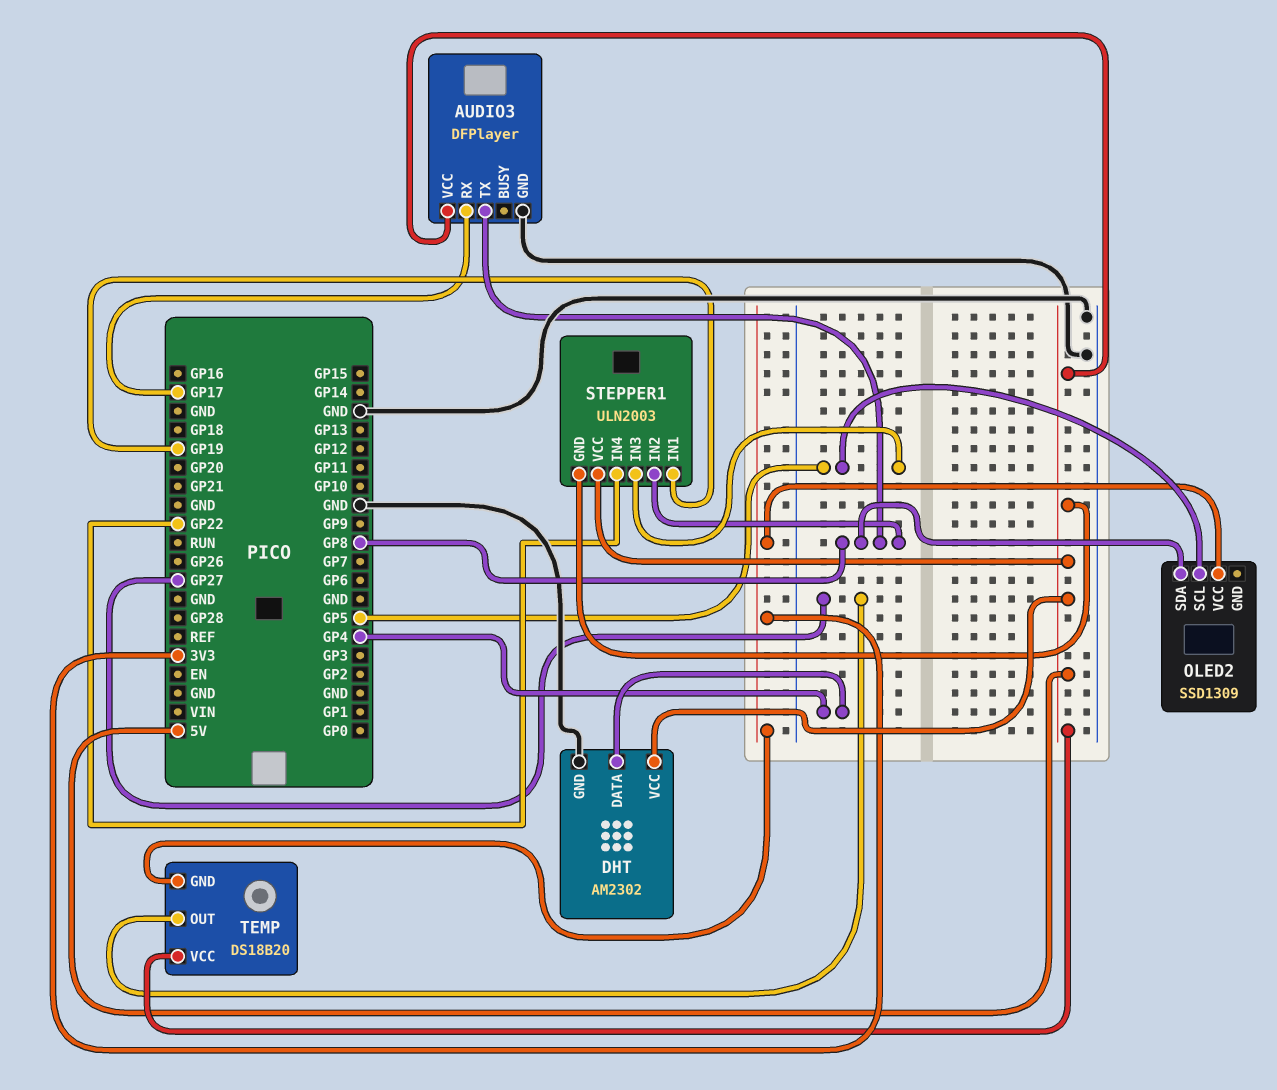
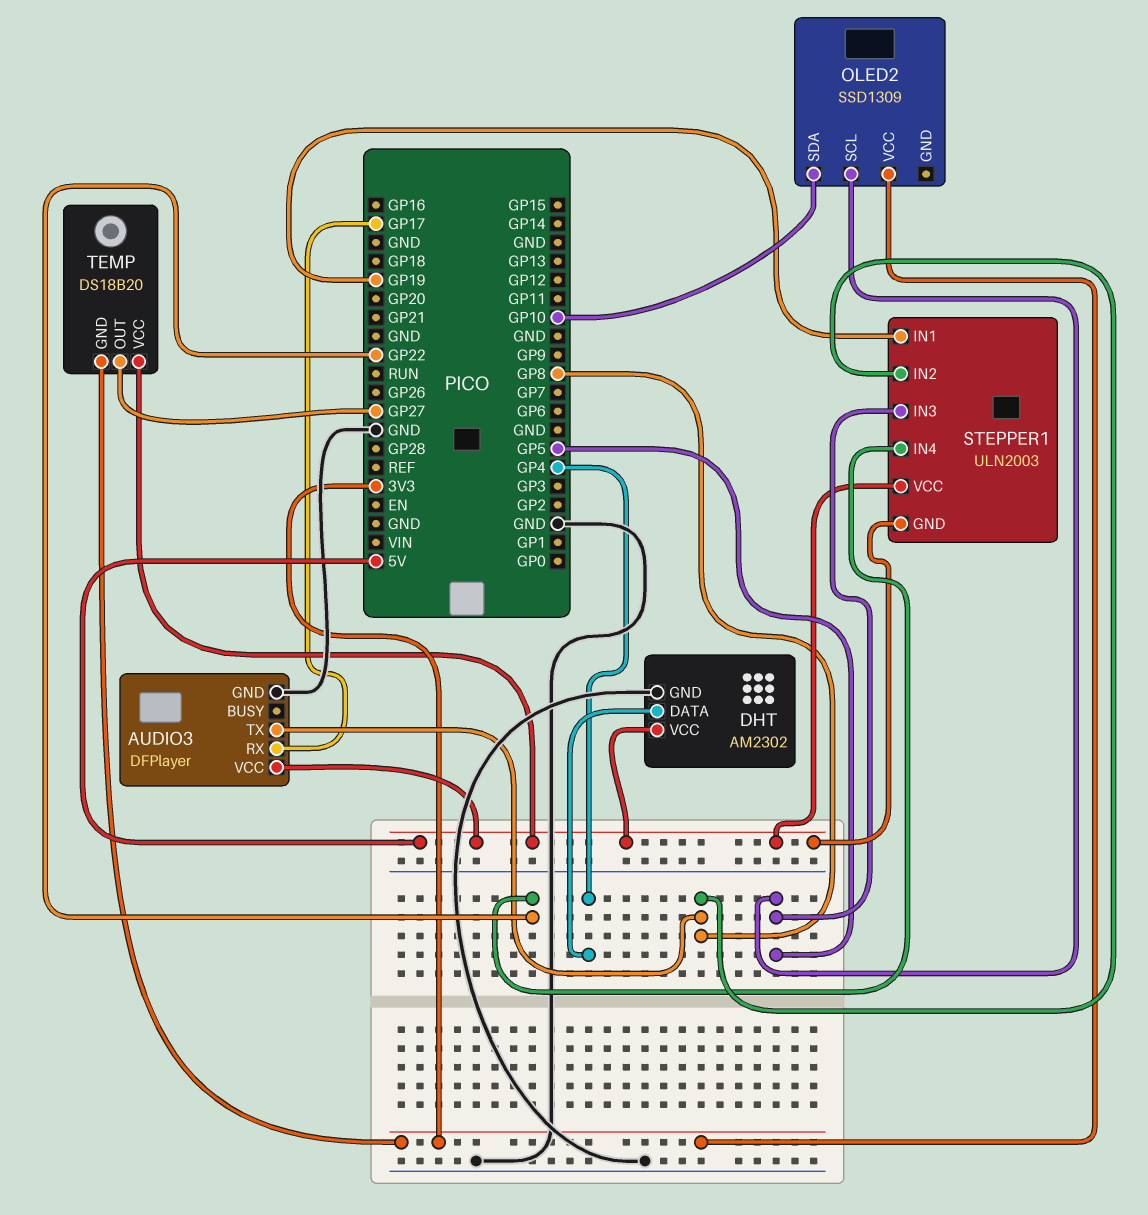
OLED2 pin SDA: GP8 -> GP10

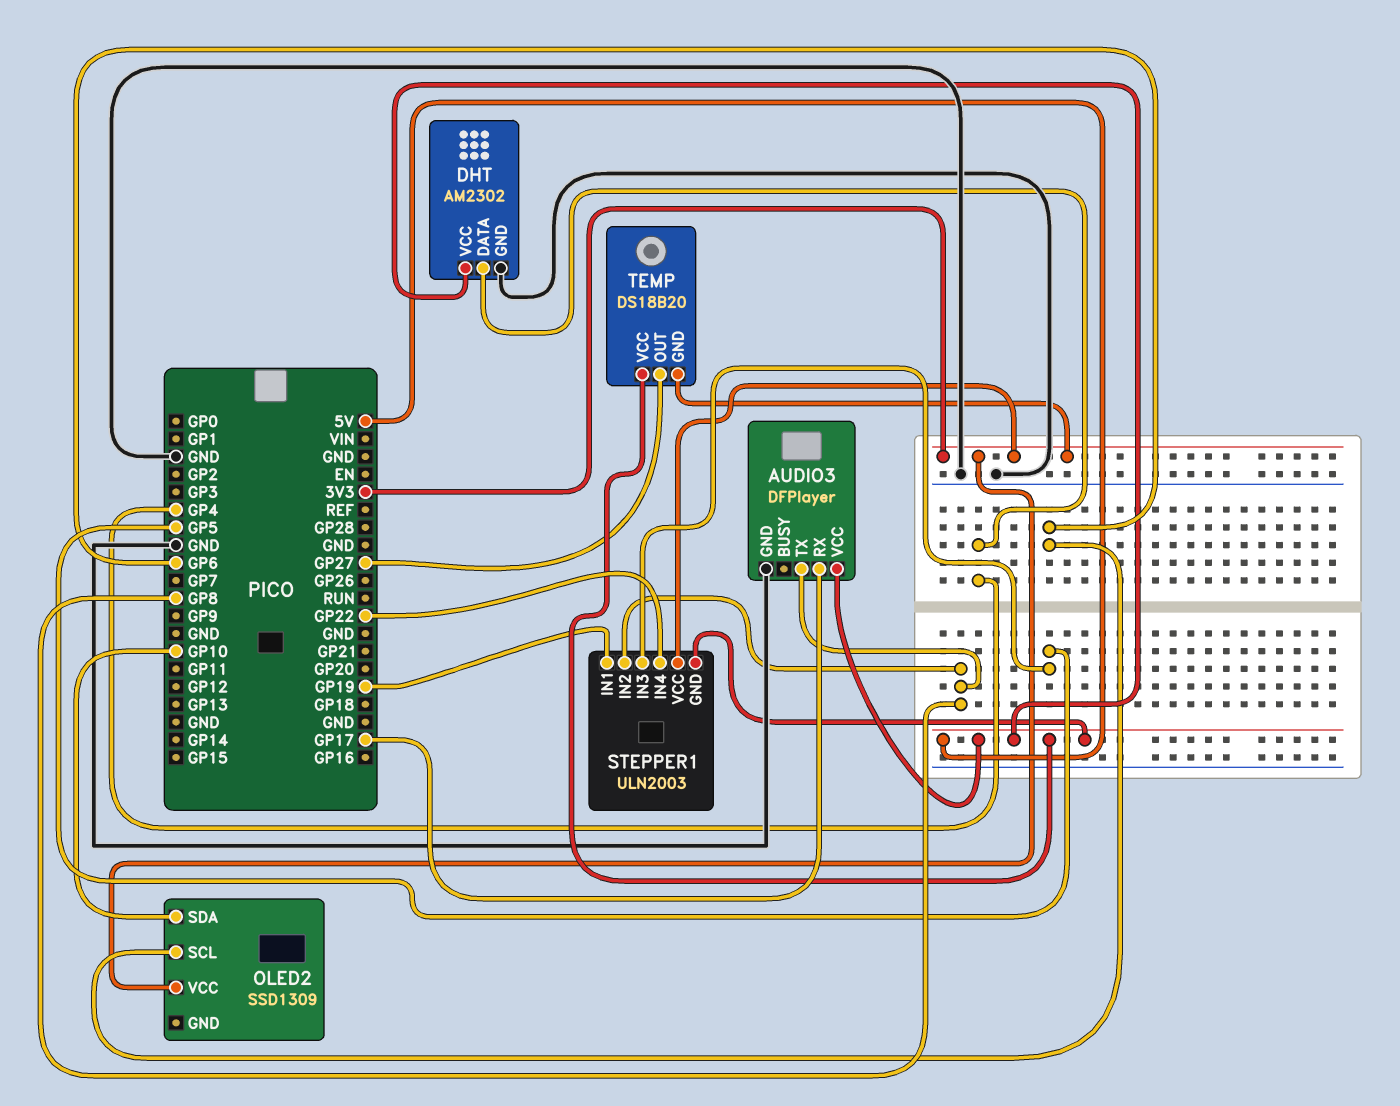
OLED2 pin SCL: GP5 -> GP6
STEPPER1 pin VCC: 5V -> 3V3

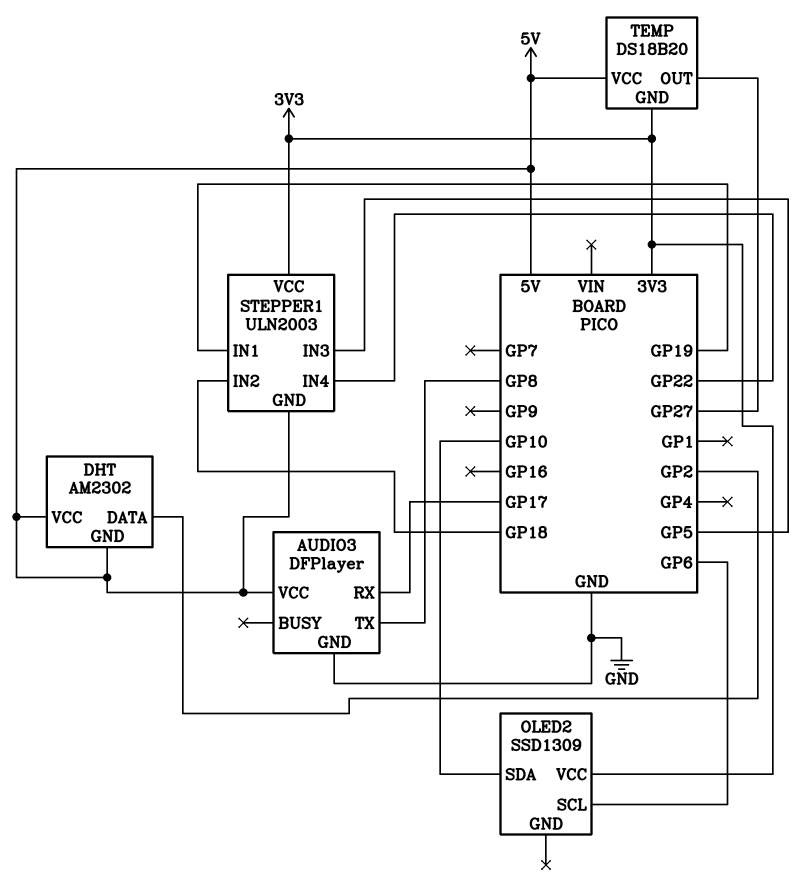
DHT pin DATA: GP4 -> GP2
DHT pin GND: GND -> 5V
STEPPER1 pin IN2: GP8 -> GP18

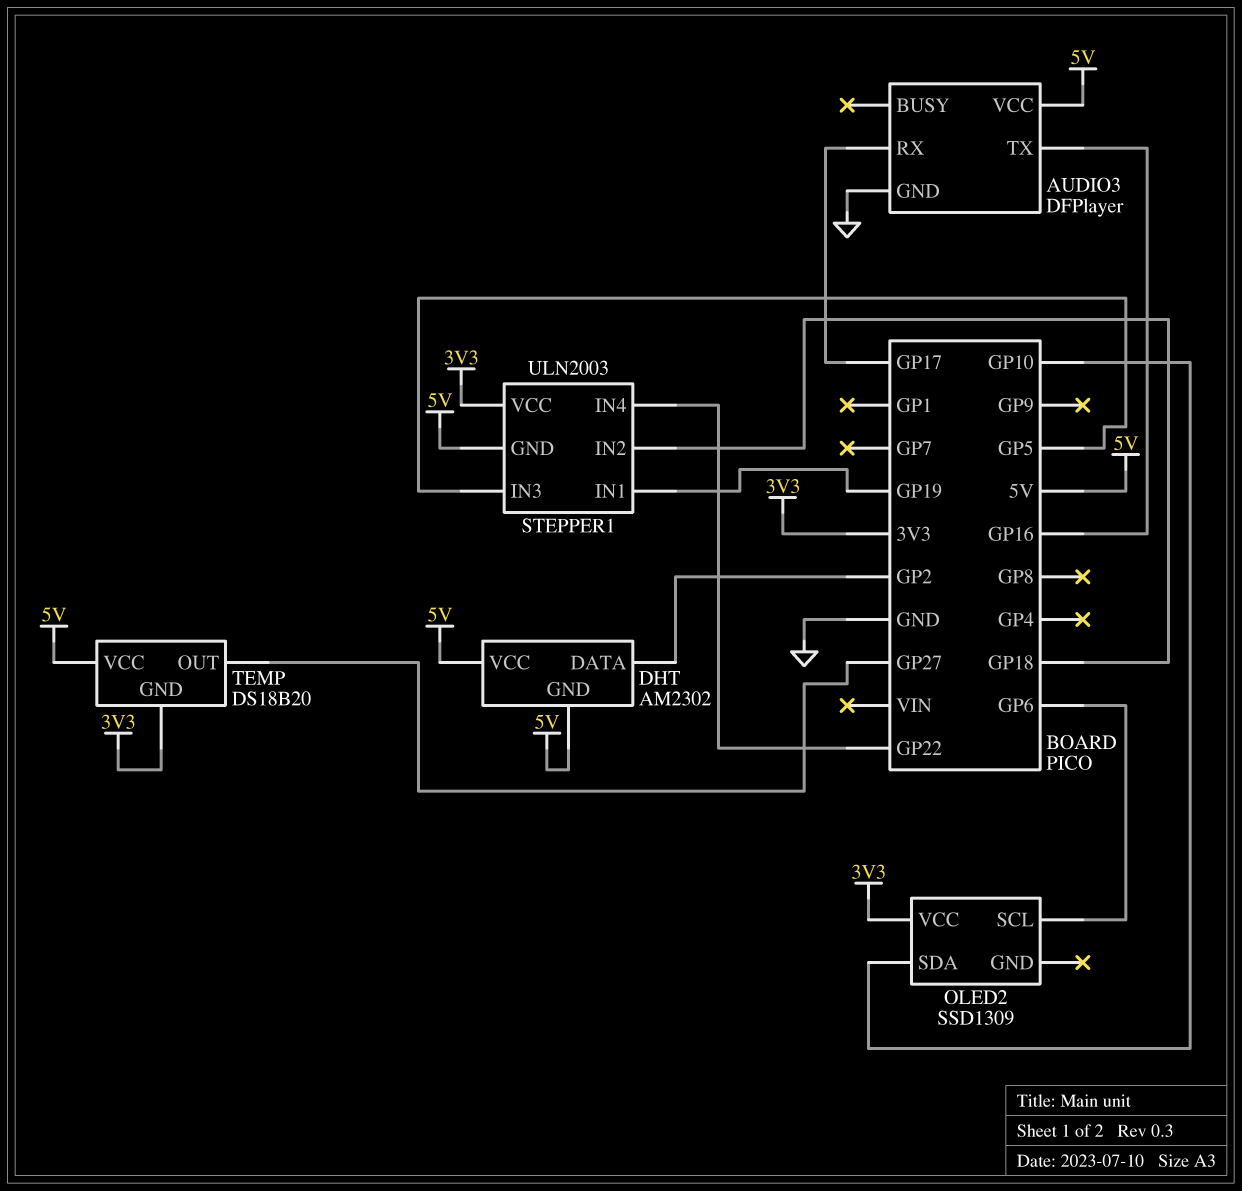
AUDIO3 pin TX: GP8 -> GP16

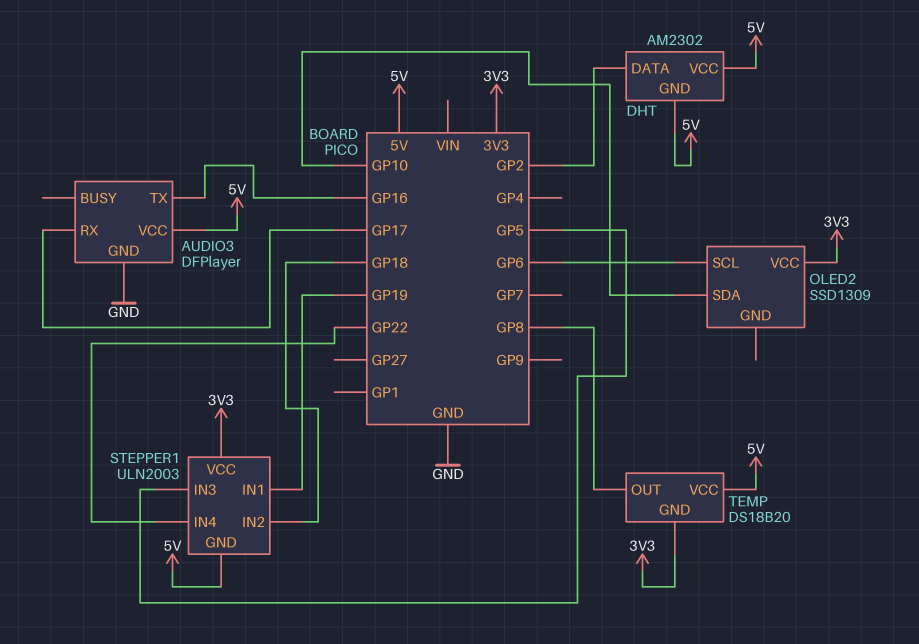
TEMP pin OUT: GP27 -> GP8

